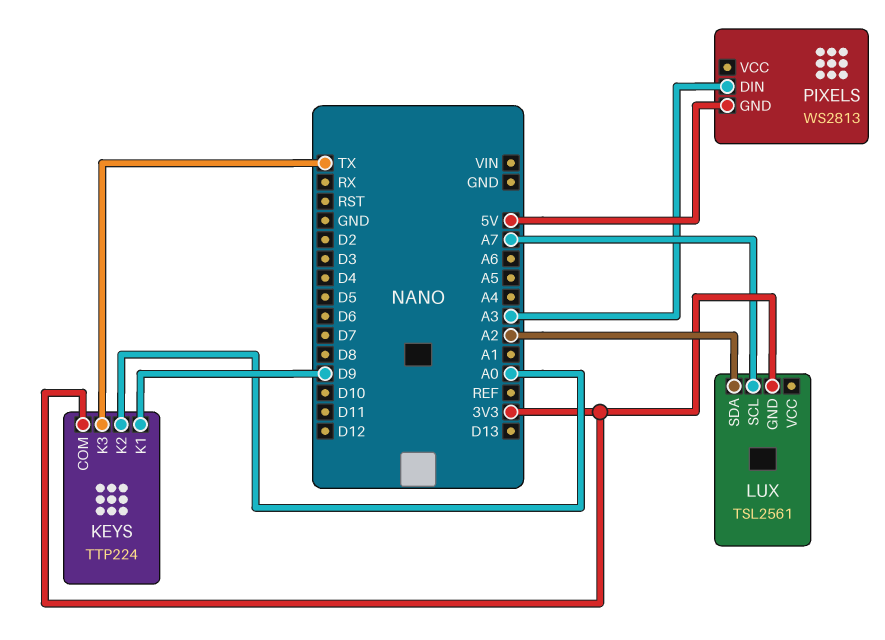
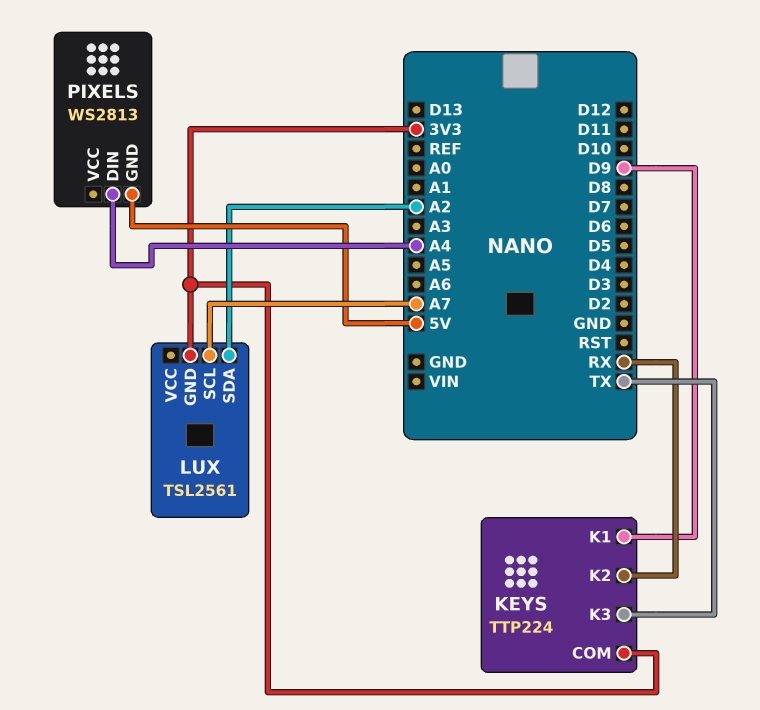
KEYS pin K2: A0 -> RX
PIXELS pin DIN: A3 -> A4

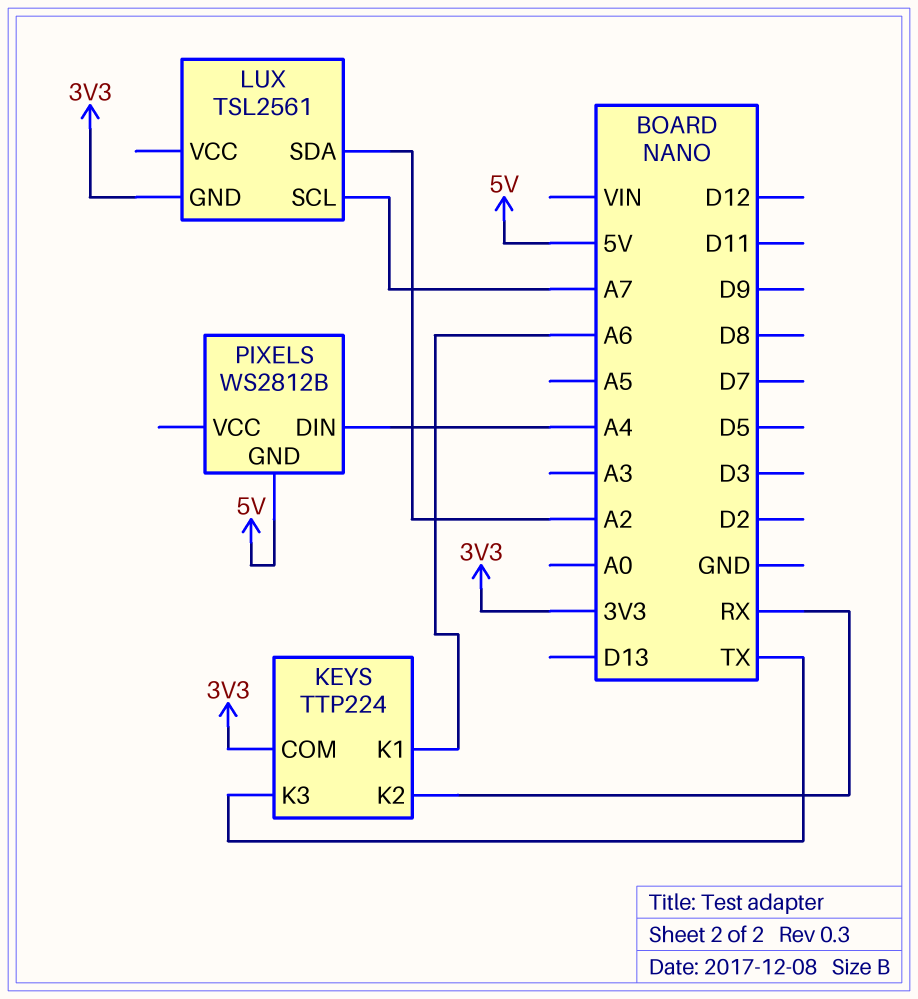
KEYS pin K1: D9 -> A6
PIXELS: WS2813 -> WS2812B

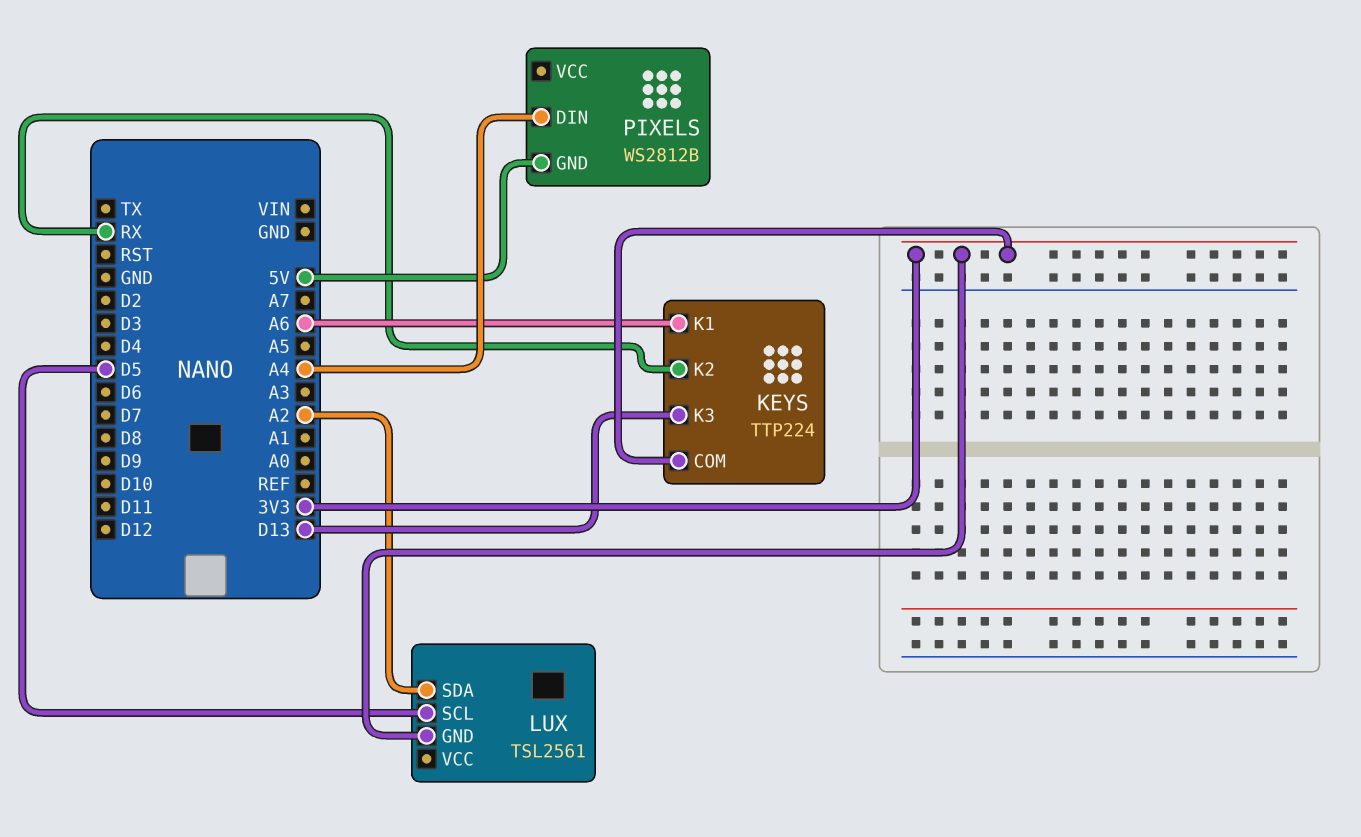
KEYS pin K3: TX -> D13
LUX pin SCL: A7 -> D5

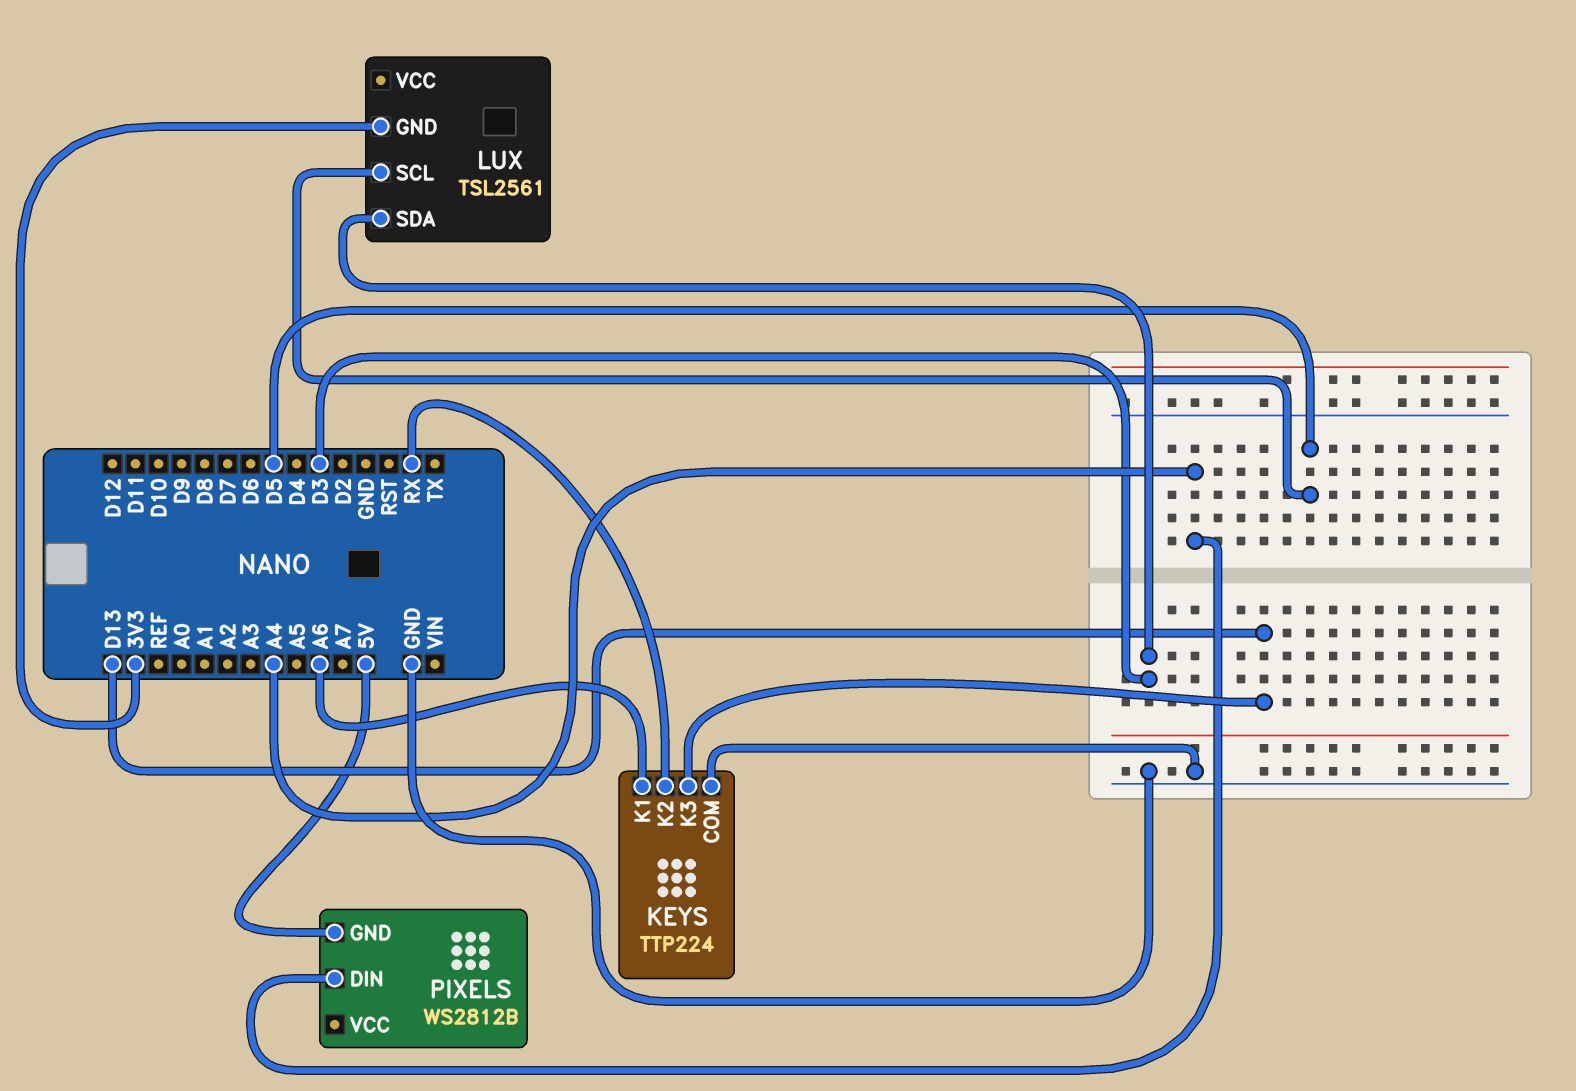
KEYS pin COM: 3V3 -> GND
LUX pin SDA: A2 -> D3

